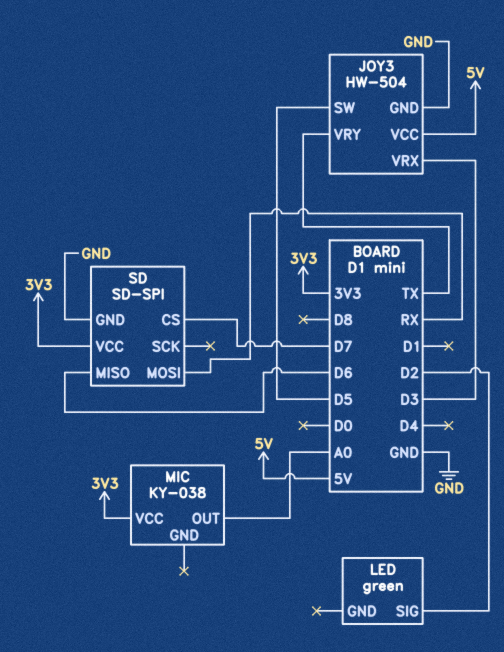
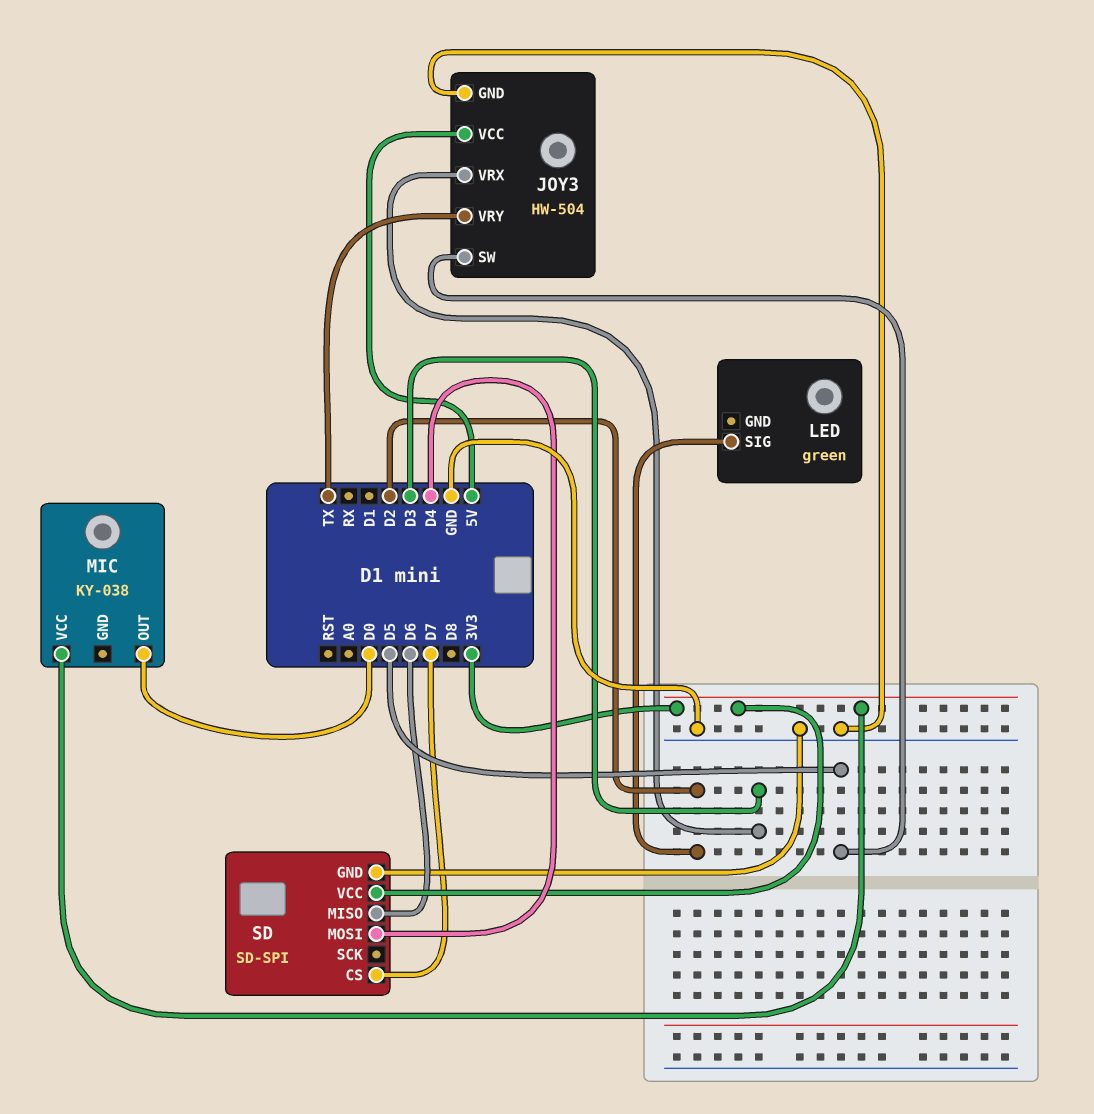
MIC pin OUT: A0 -> D0
SD pin MOSI: RX -> D4

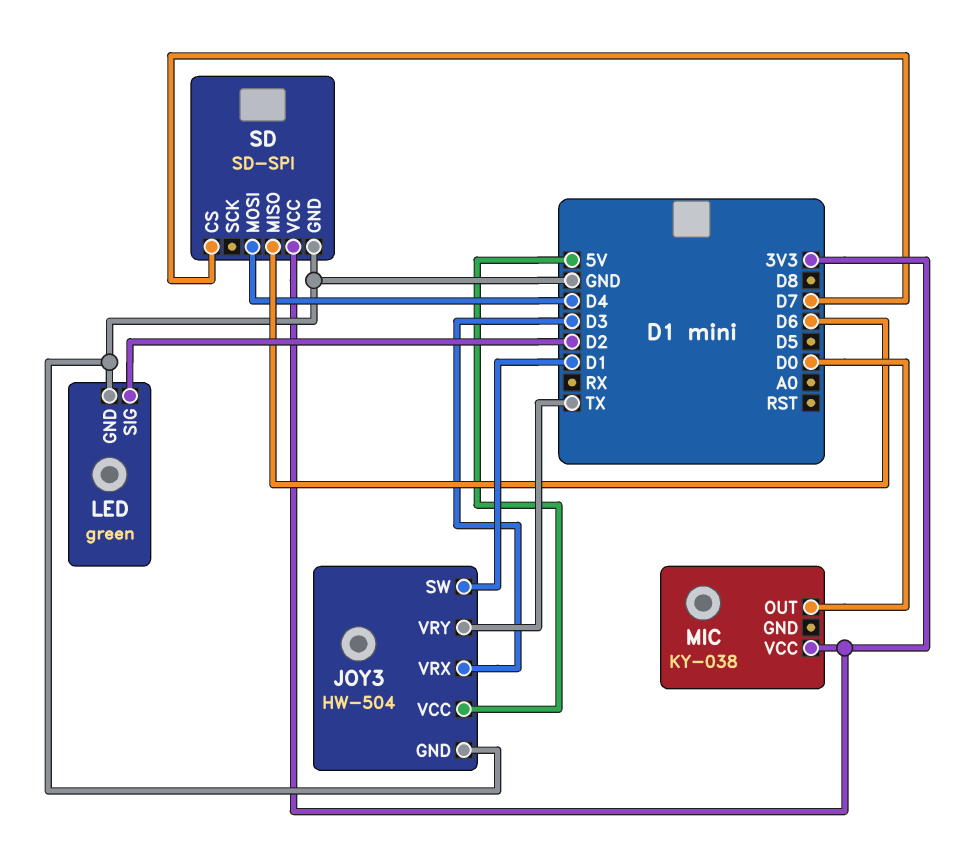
JOY3 pin SW: D5 -> D1
LED pin GND: none -> GND

